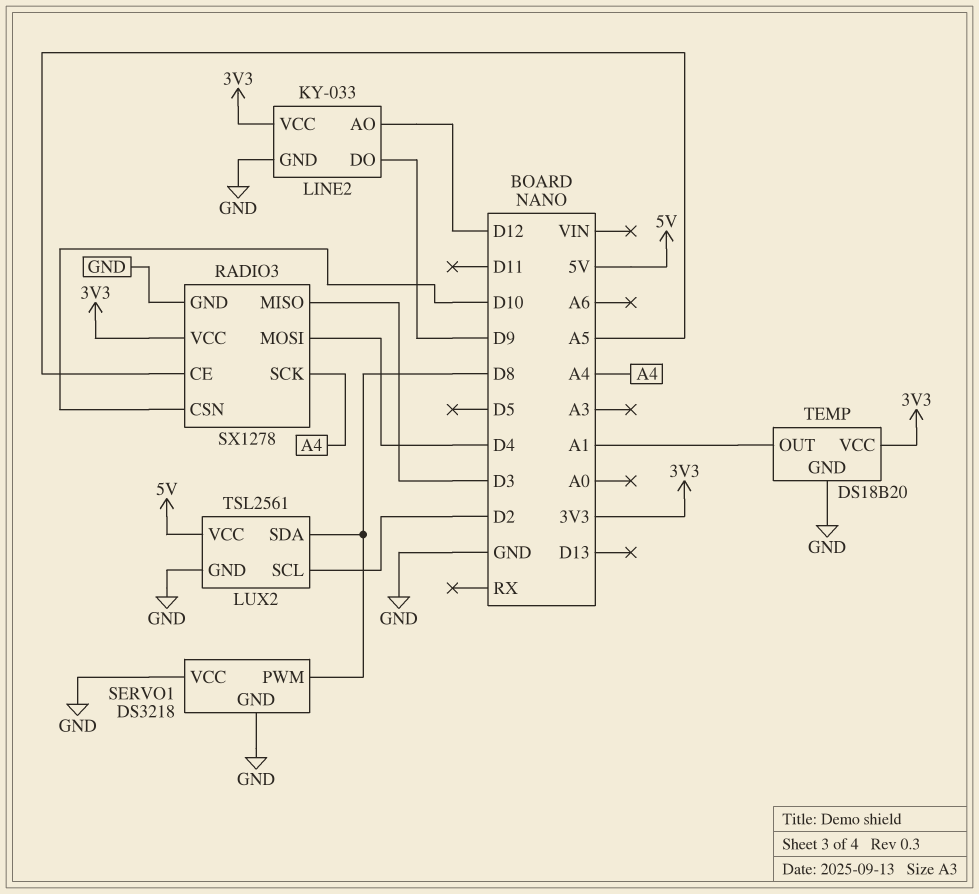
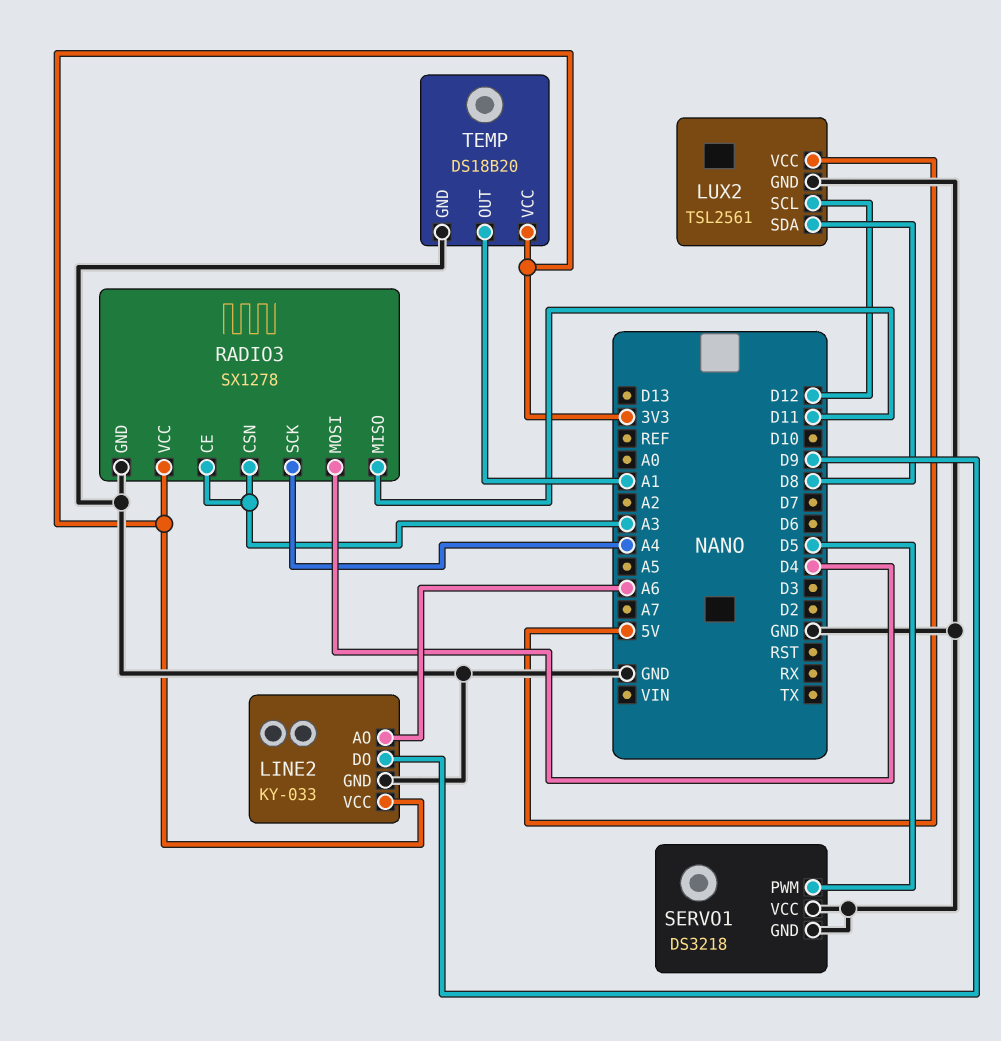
LINE2 pin AO: D12 -> A6
LUX2 pin SCL: D2 -> D12
RADIO3 pin CE: A5 -> A3
RADIO3 pin CSN: D10 -> A3
RADIO3 pin MISO: D3 -> D11
SERVO1 pin PWM: D8 -> D5

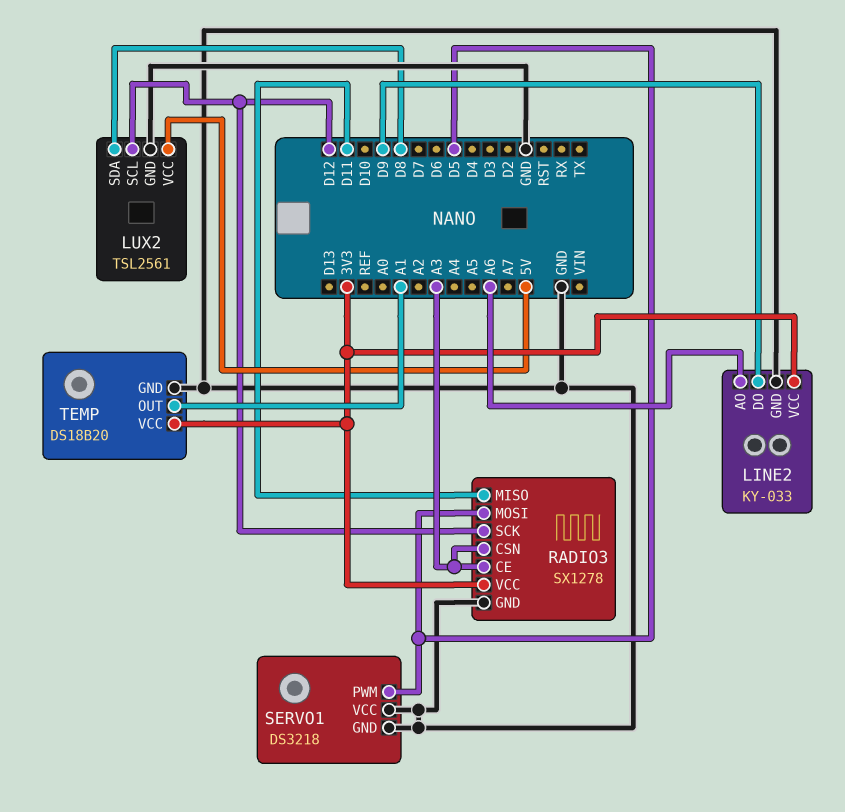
RADIO3 pin MOSI: D4 -> D5
RADIO3 pin SCK: A4 -> D12

